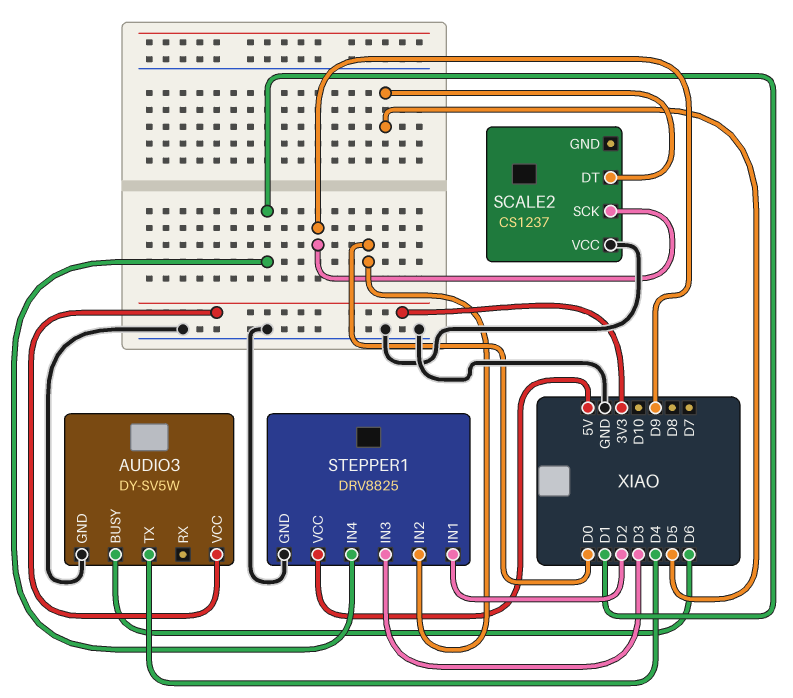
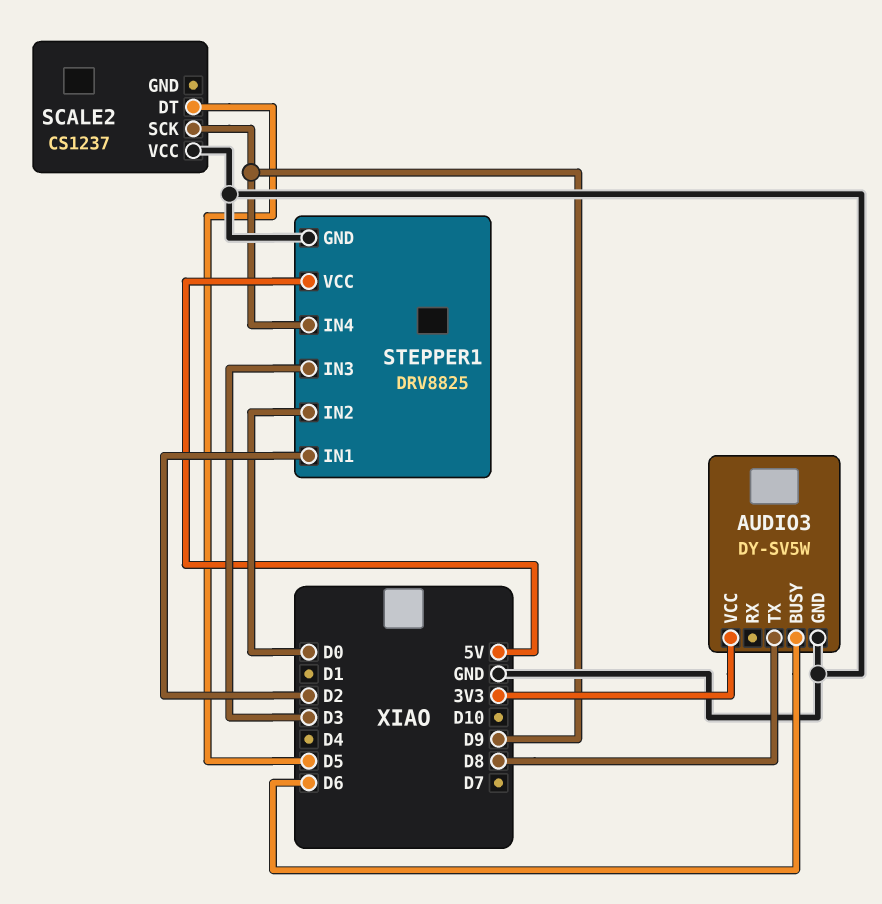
AUDIO3 pin TX: D4 -> D8
STEPPER1 pin IN4: D1 -> D9

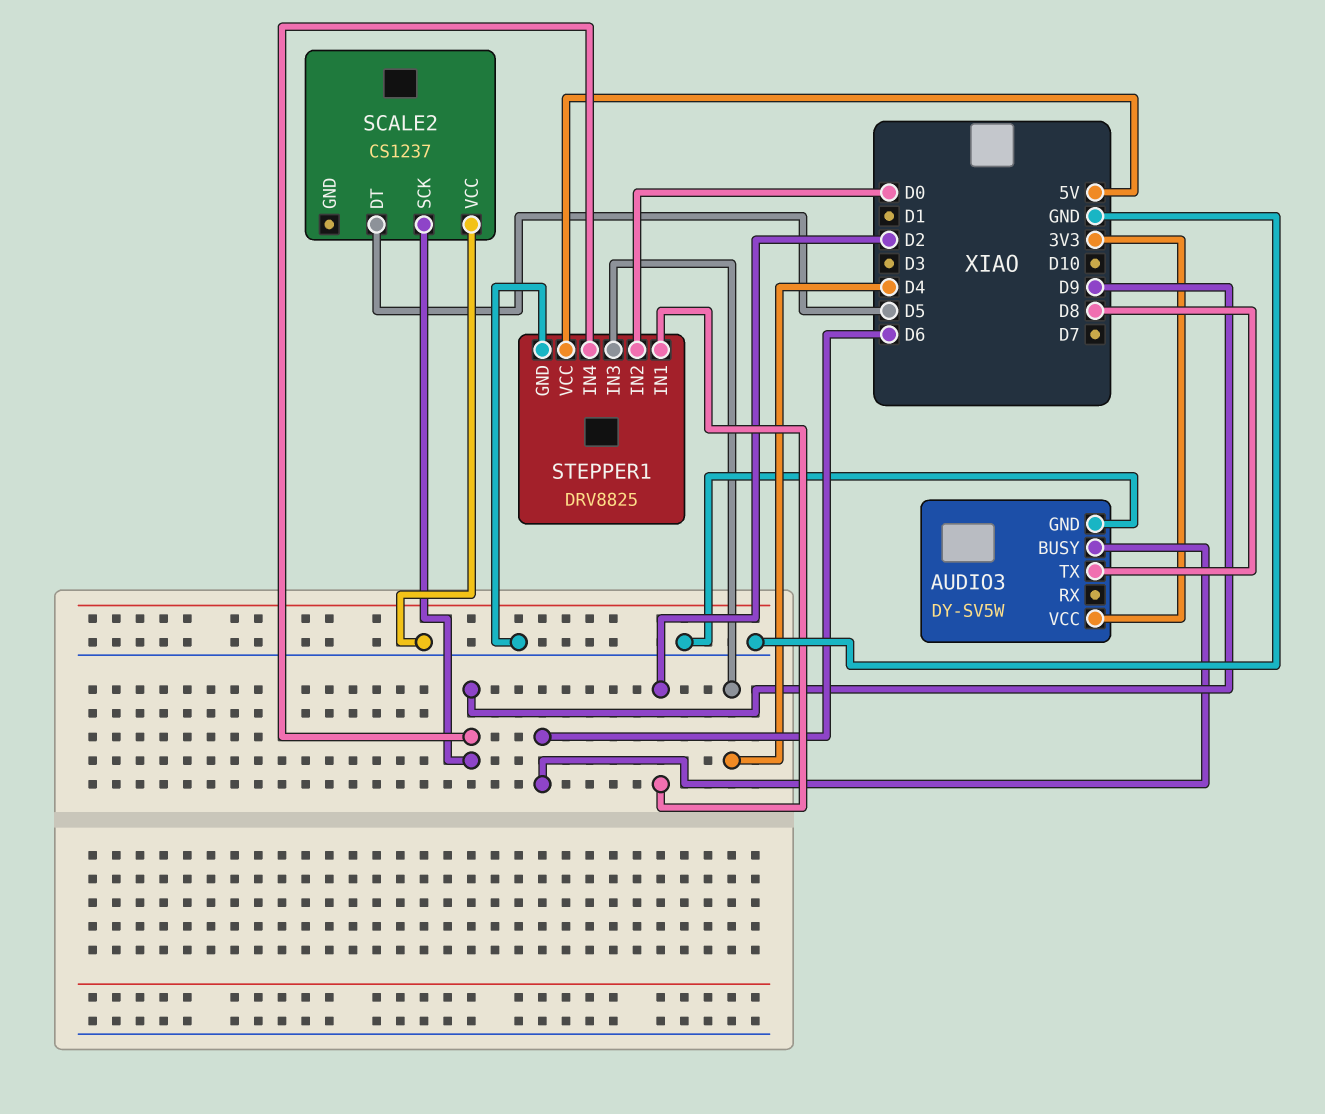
STEPPER1 pin IN3: D3 -> D4

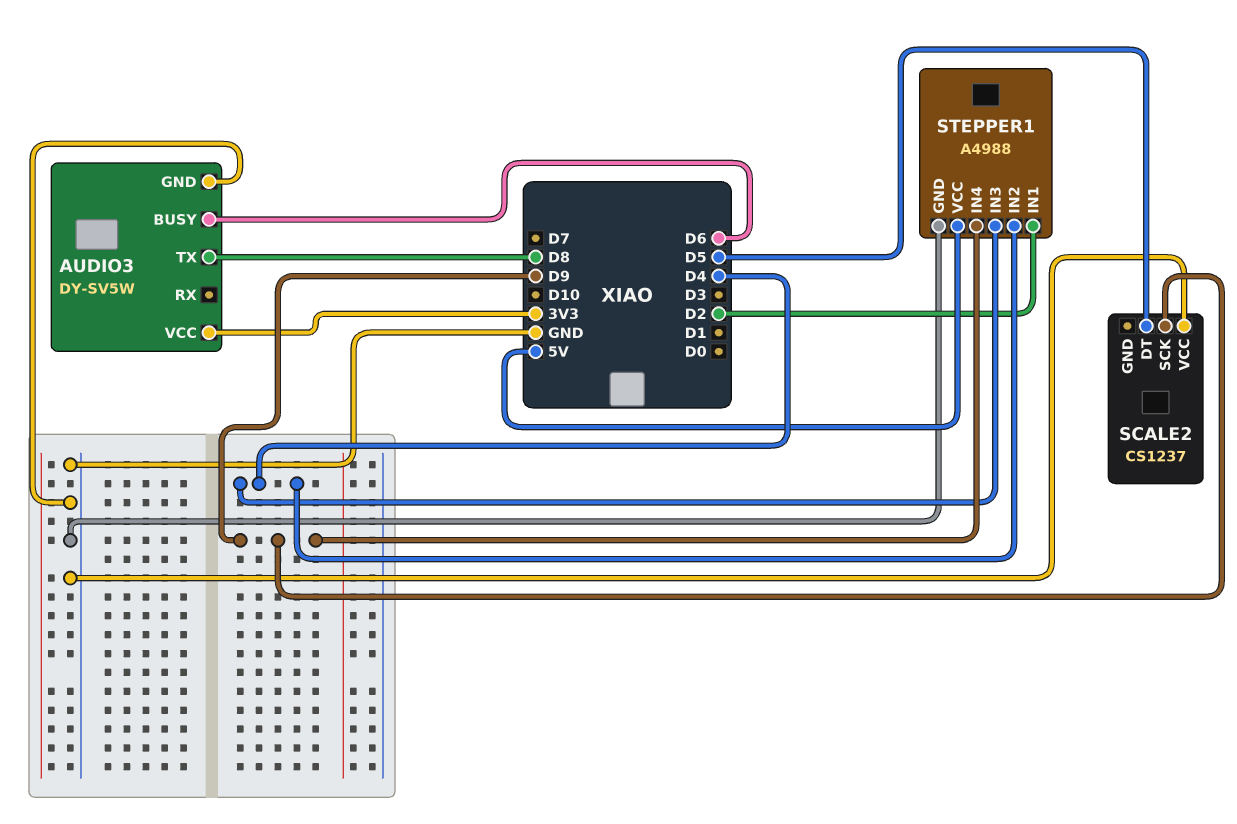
STEPPER1: DRV8825 -> A4988
STEPPER1 pin IN2: D0 -> D4

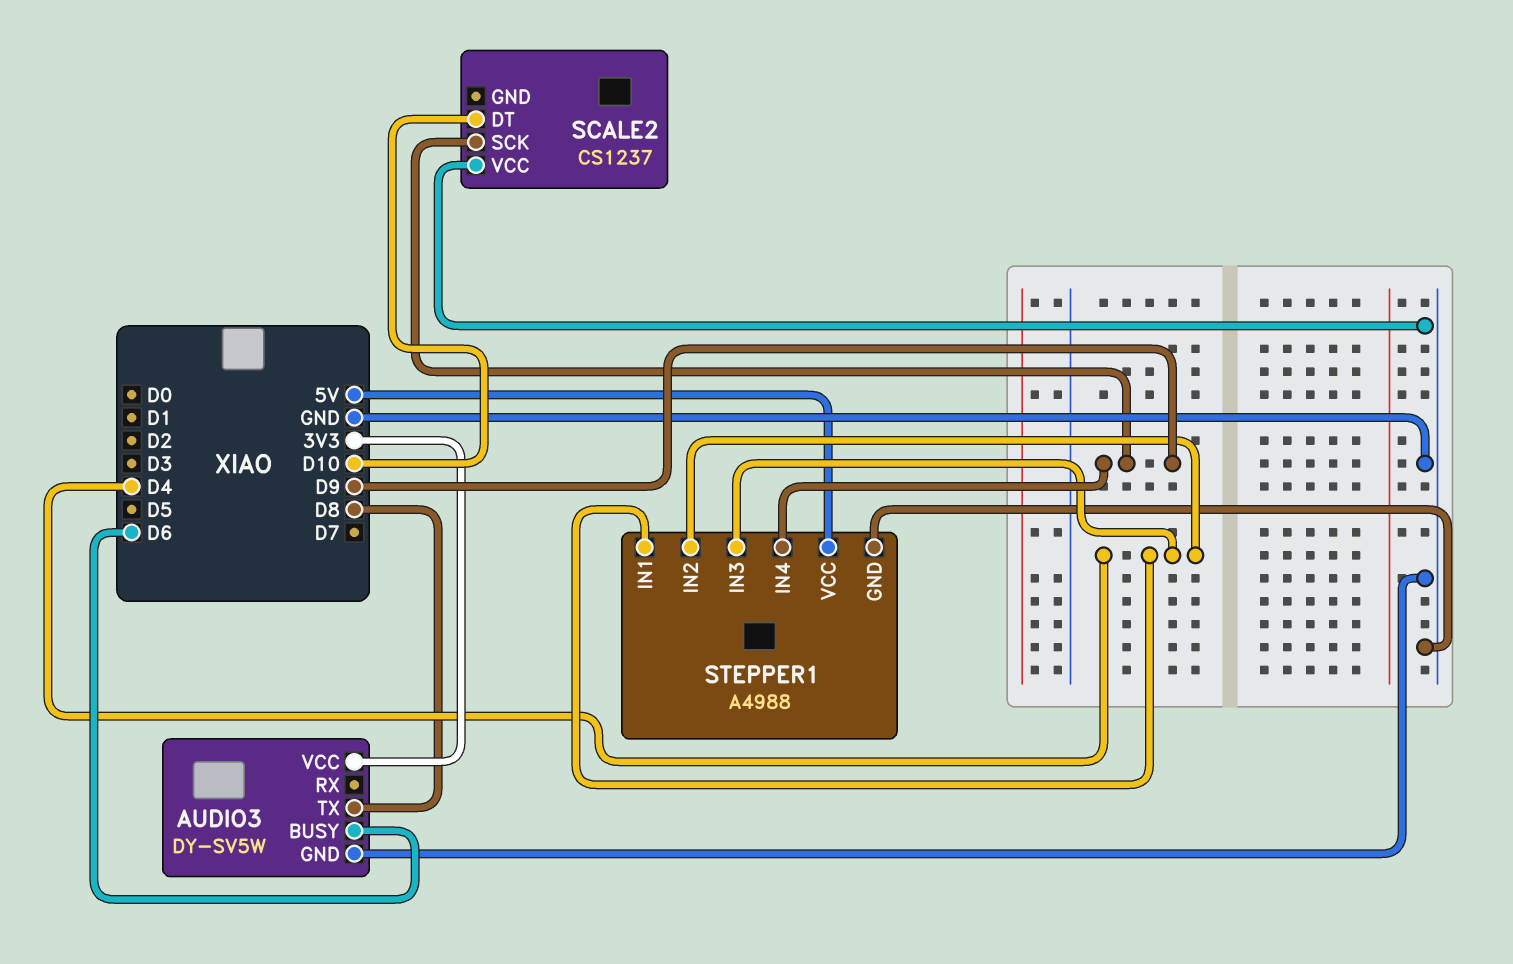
SCALE2 pin DT: D5 -> D10
STEPPER1 pin IN1: D2 -> D4

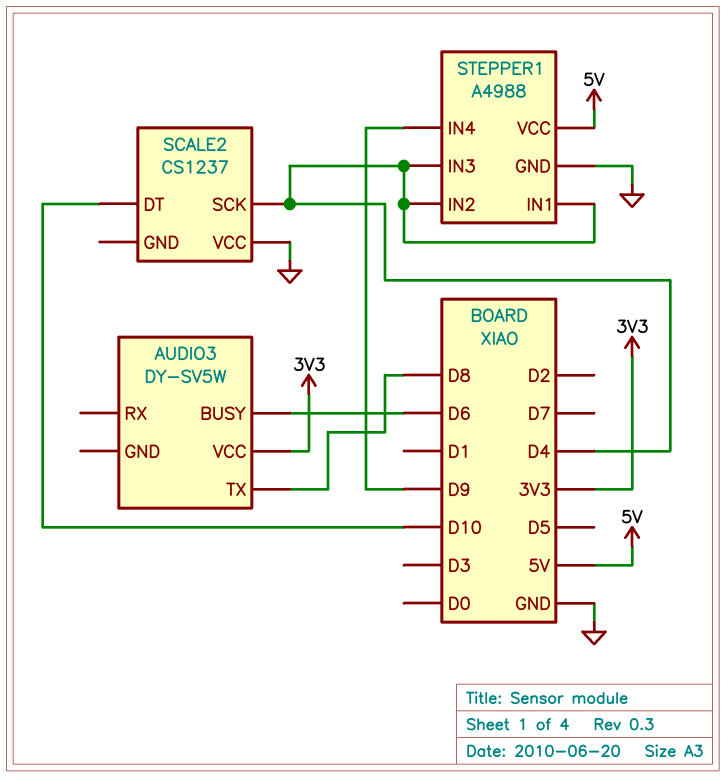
AUDIO3 pin GND: GND -> none
SCALE2 pin SCK: D9 -> D4

